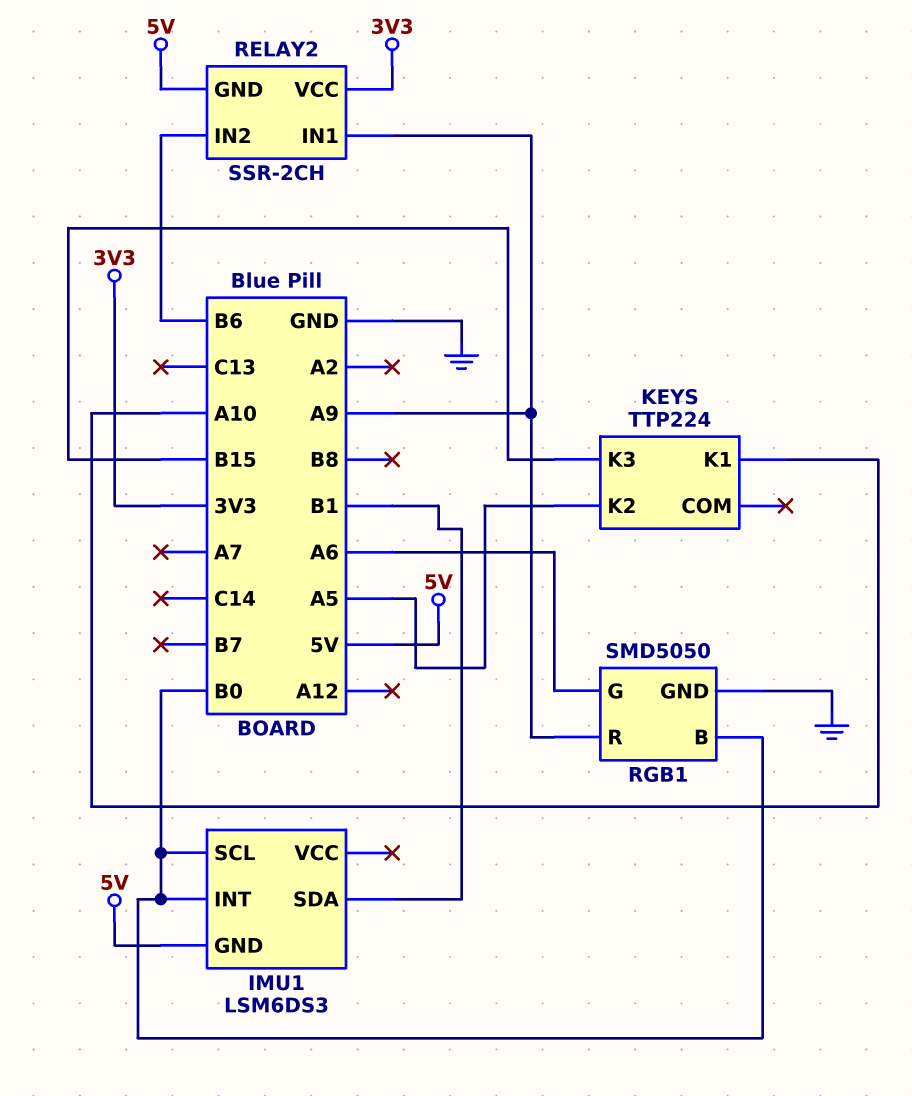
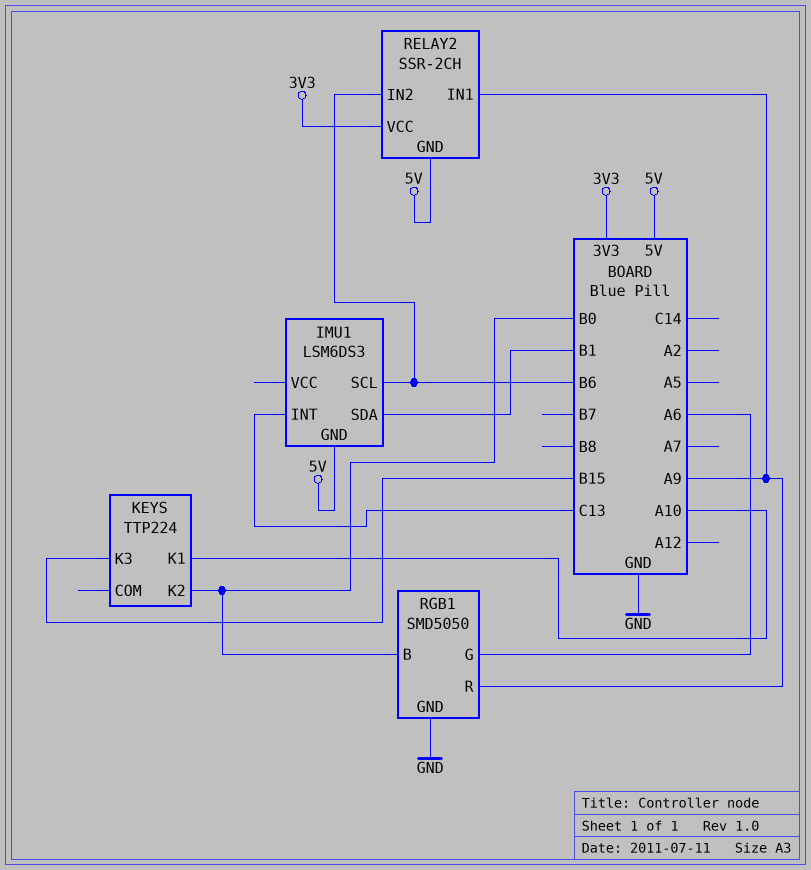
IMU1 pin INT: B0 -> C13
IMU1 pin SCL: B0 -> B6
KEYS pin K2: A5 -> B0

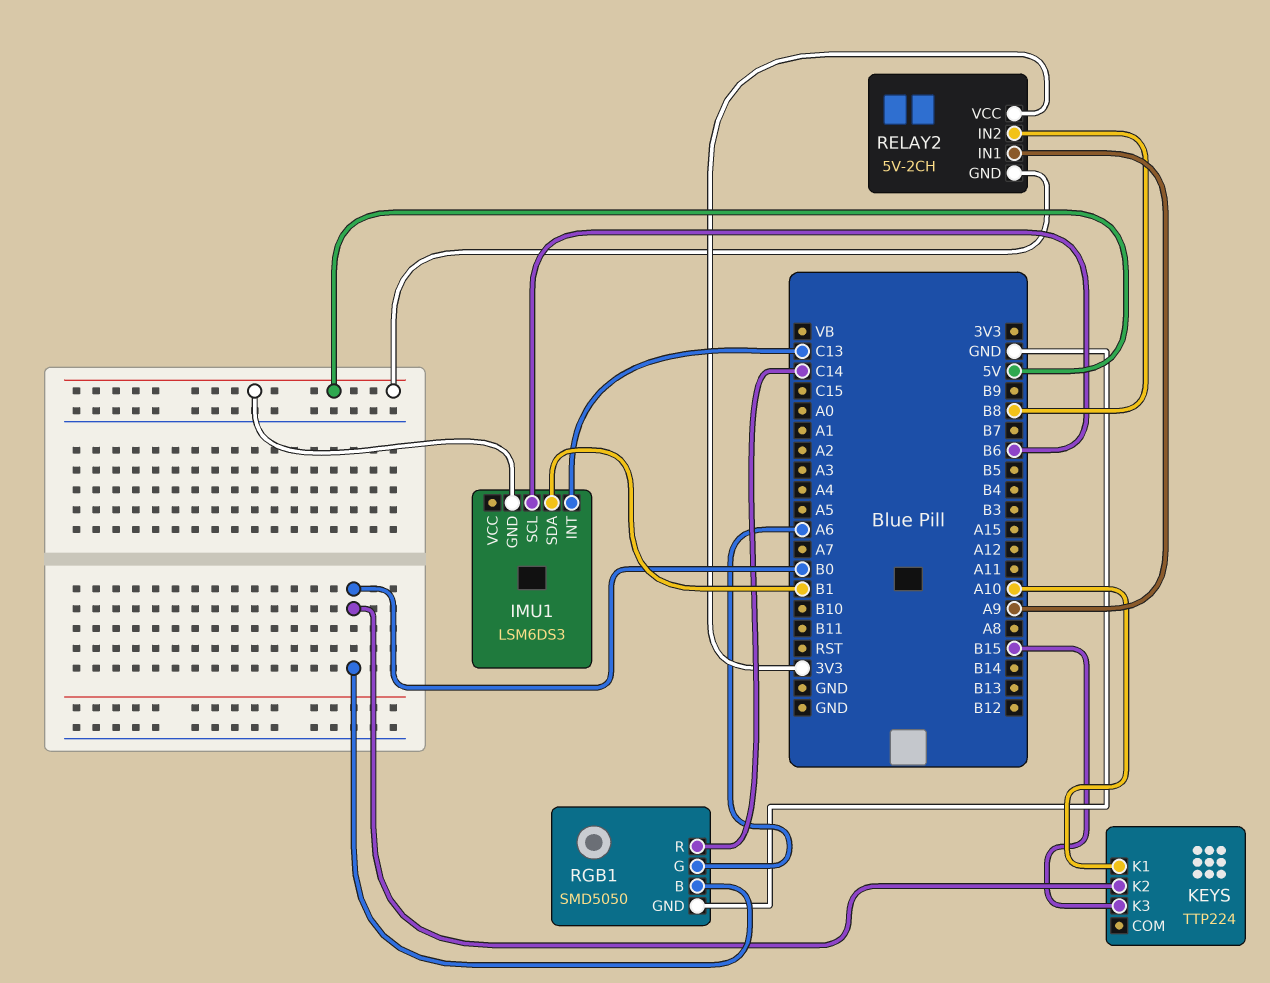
RELAY2: SSR-2CH -> 5V-2CH
RELAY2 pin IN2: B6 -> B8
RGB1 pin R: A9 -> C14

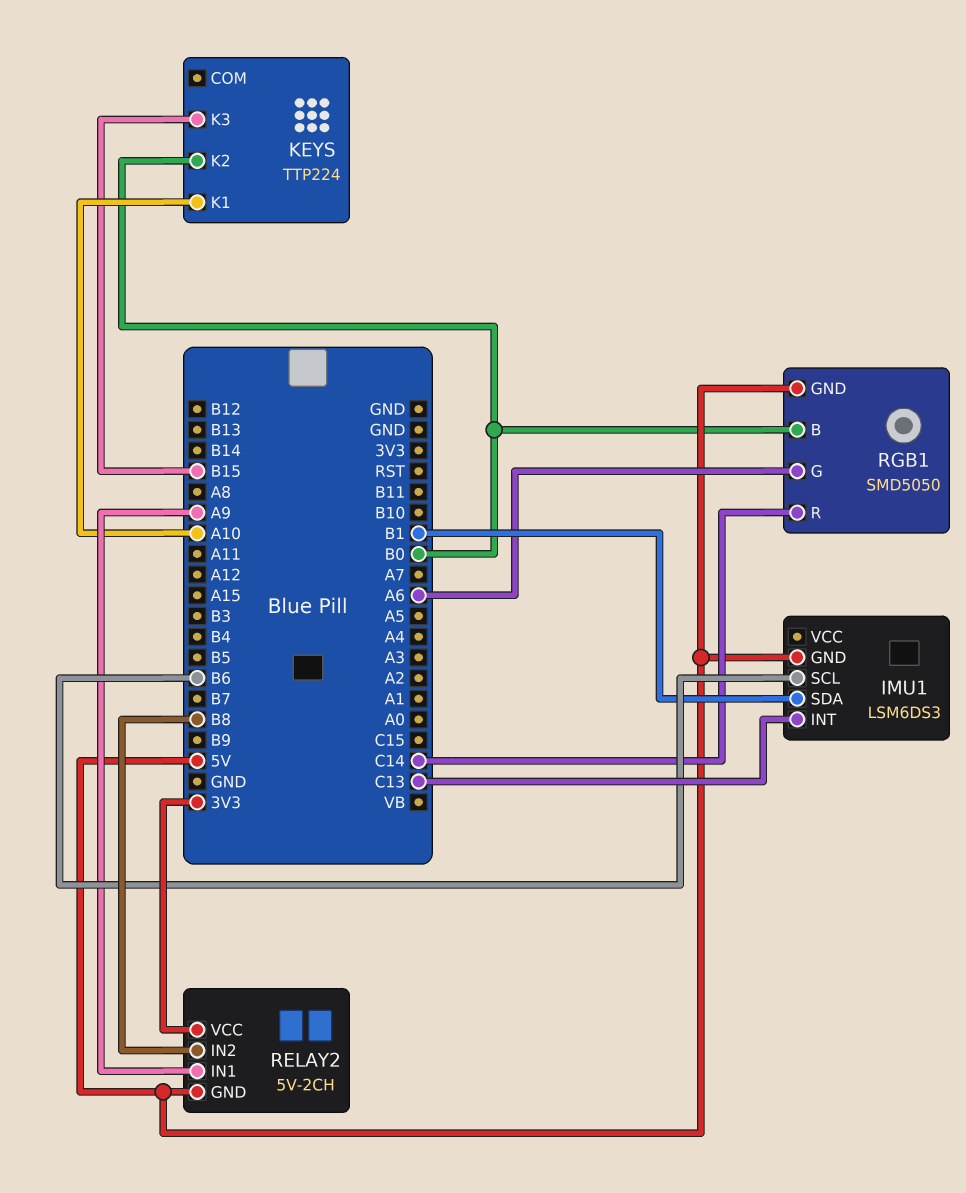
RGB1 pin GND: GND -> 5V

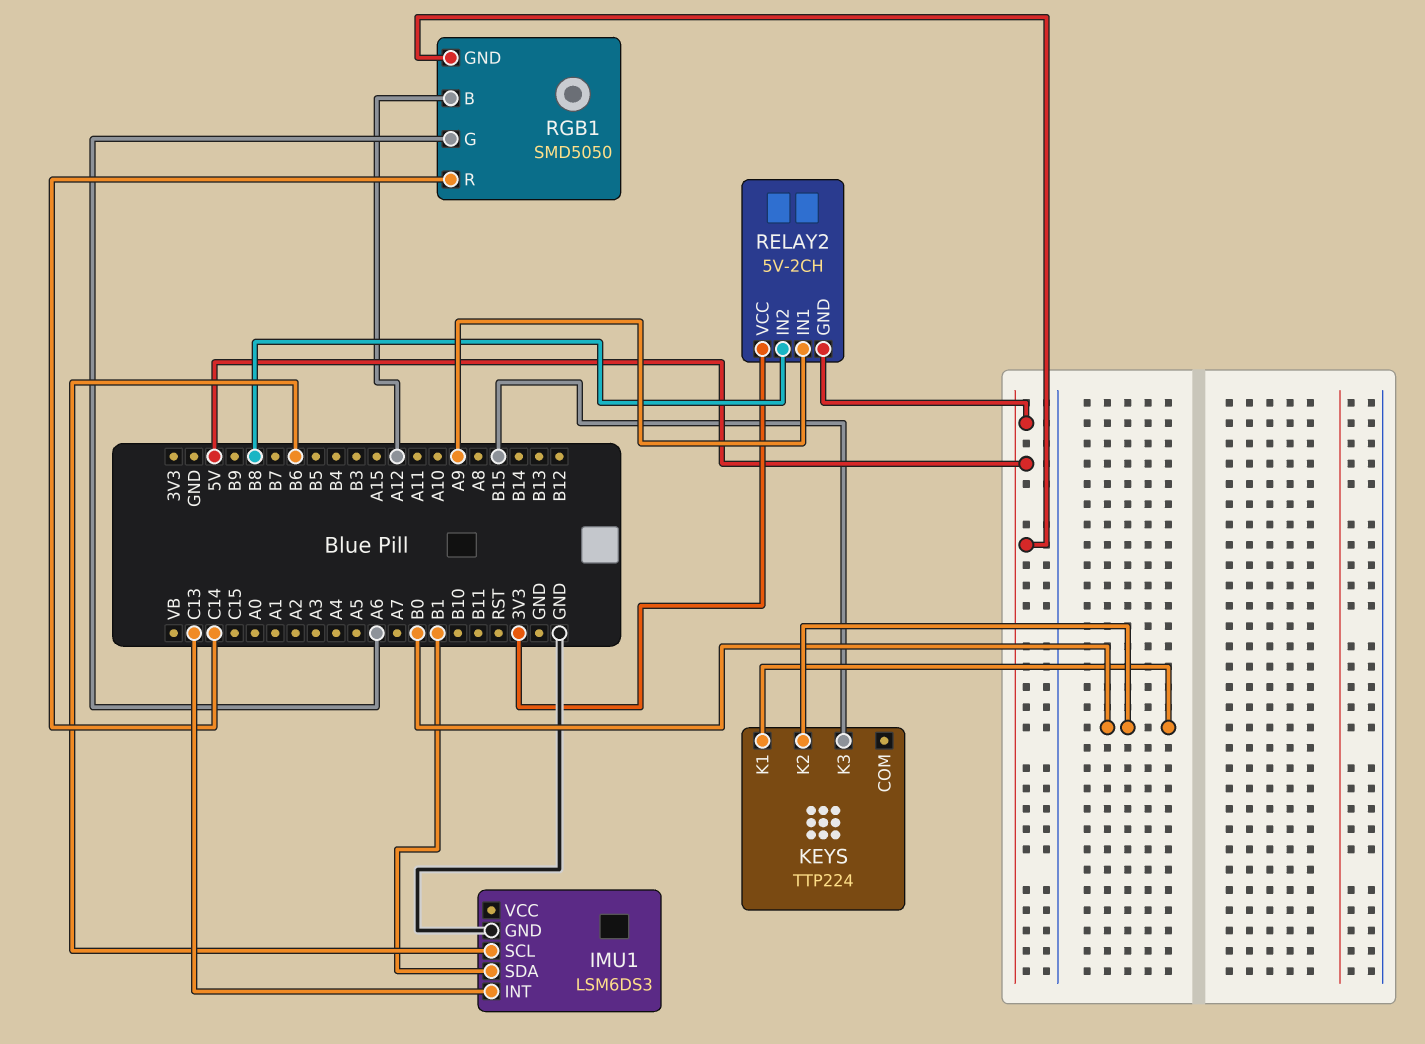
IMU1 pin GND: 5V -> GND
KEYS pin K1: A10 -> B0
RGB1 pin B: B0 -> A12

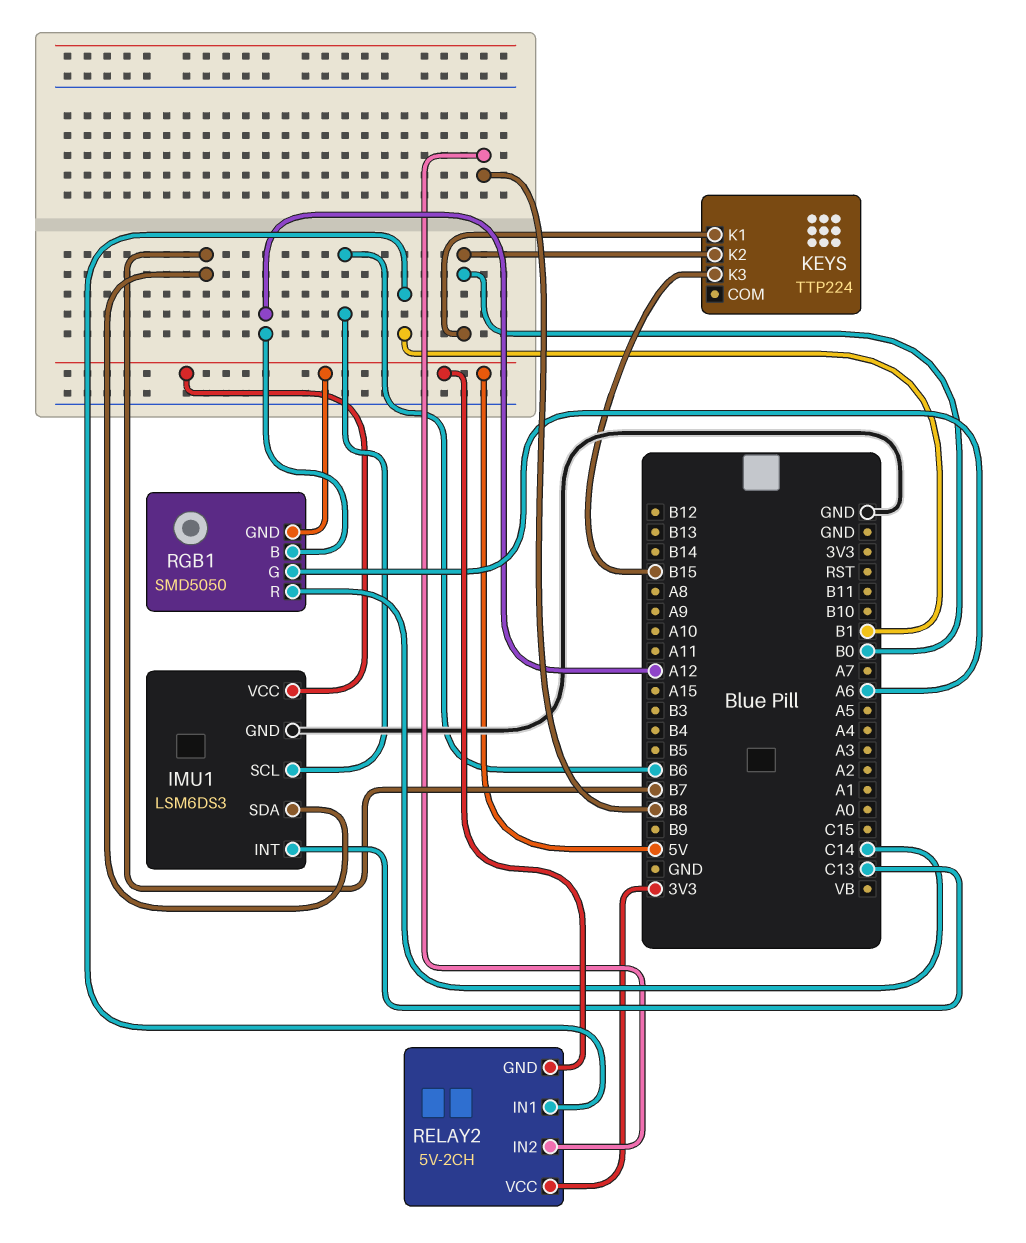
IMU1 pin SDA: B1 -> B7
IMU1 pin VCC: none -> 5V
RELAY2 pin IN1: A9 -> B1

